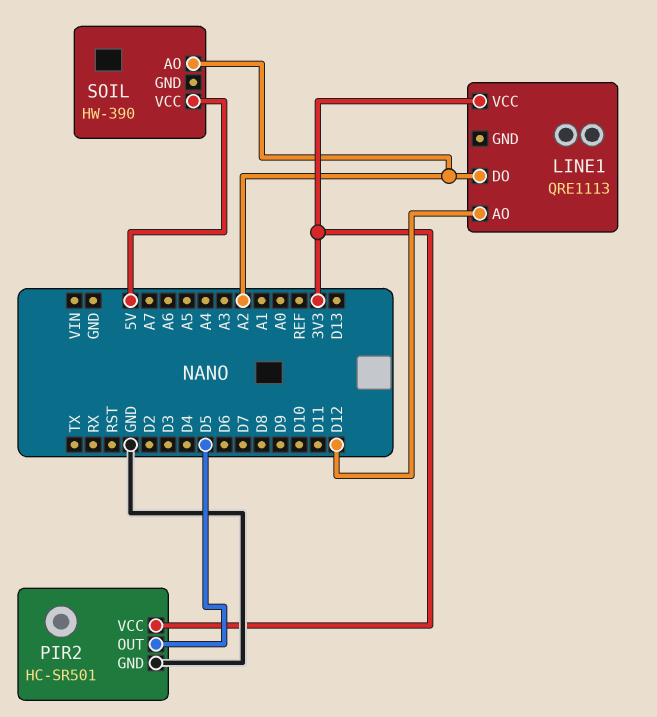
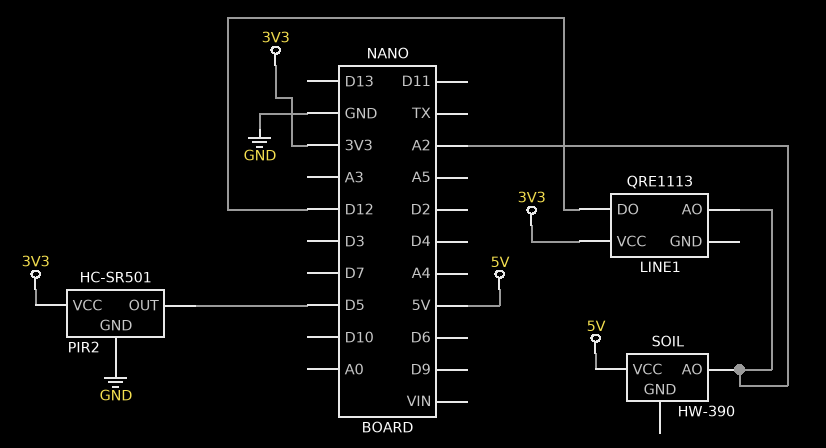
LINE1 pin AO: D12 -> A2
LINE1 pin DO: A2 -> D12

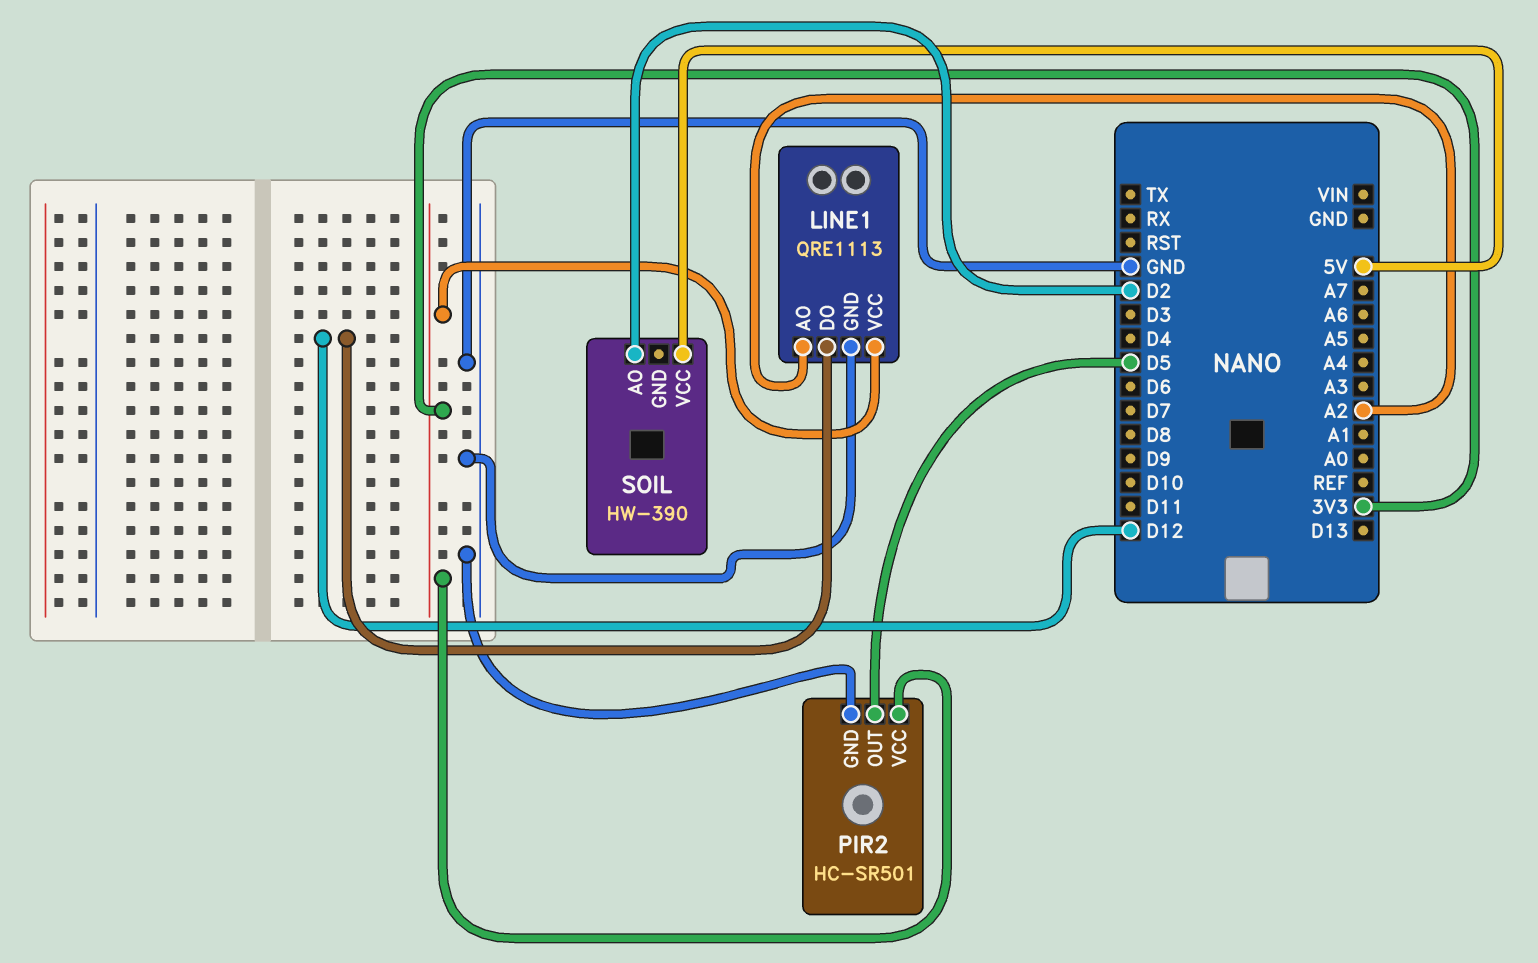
LINE1 pin GND: none -> GND
SOIL pin AO: A2 -> D2

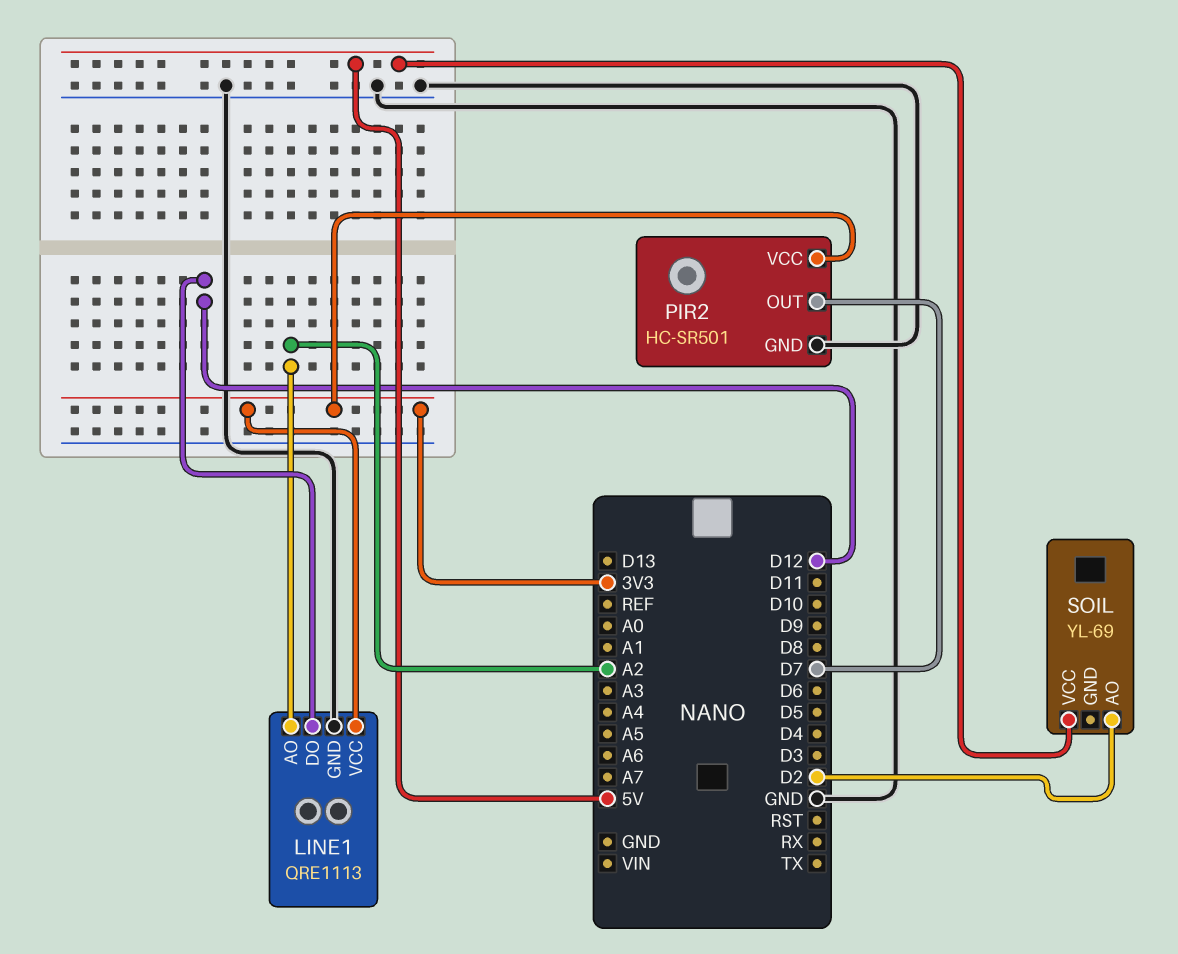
PIR2 pin OUT: D5 -> D7
SOIL: HW-390 -> YL-69

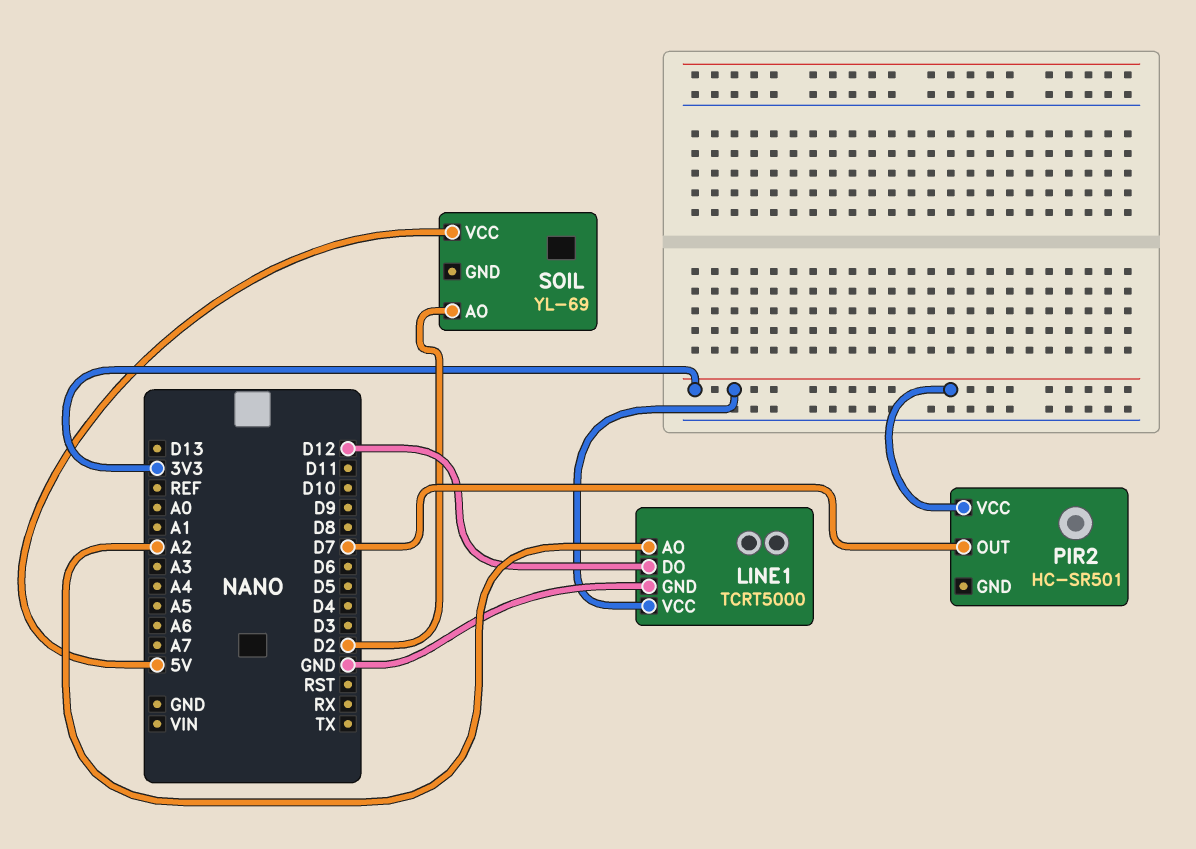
LINE1: QRE1113 -> TCRT5000
PIR2 pin GND: GND -> none

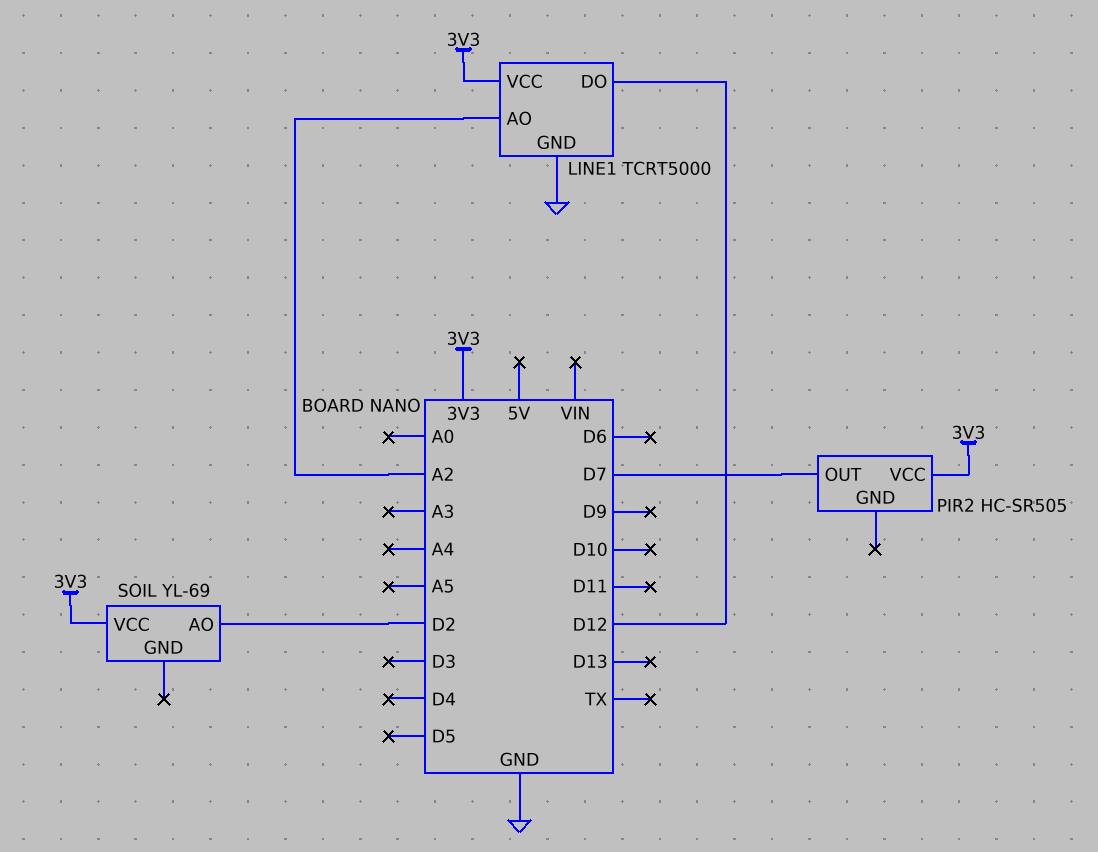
PIR2: HC-SR501 -> HC-SR505
SOIL pin VCC: 5V -> 3V3

